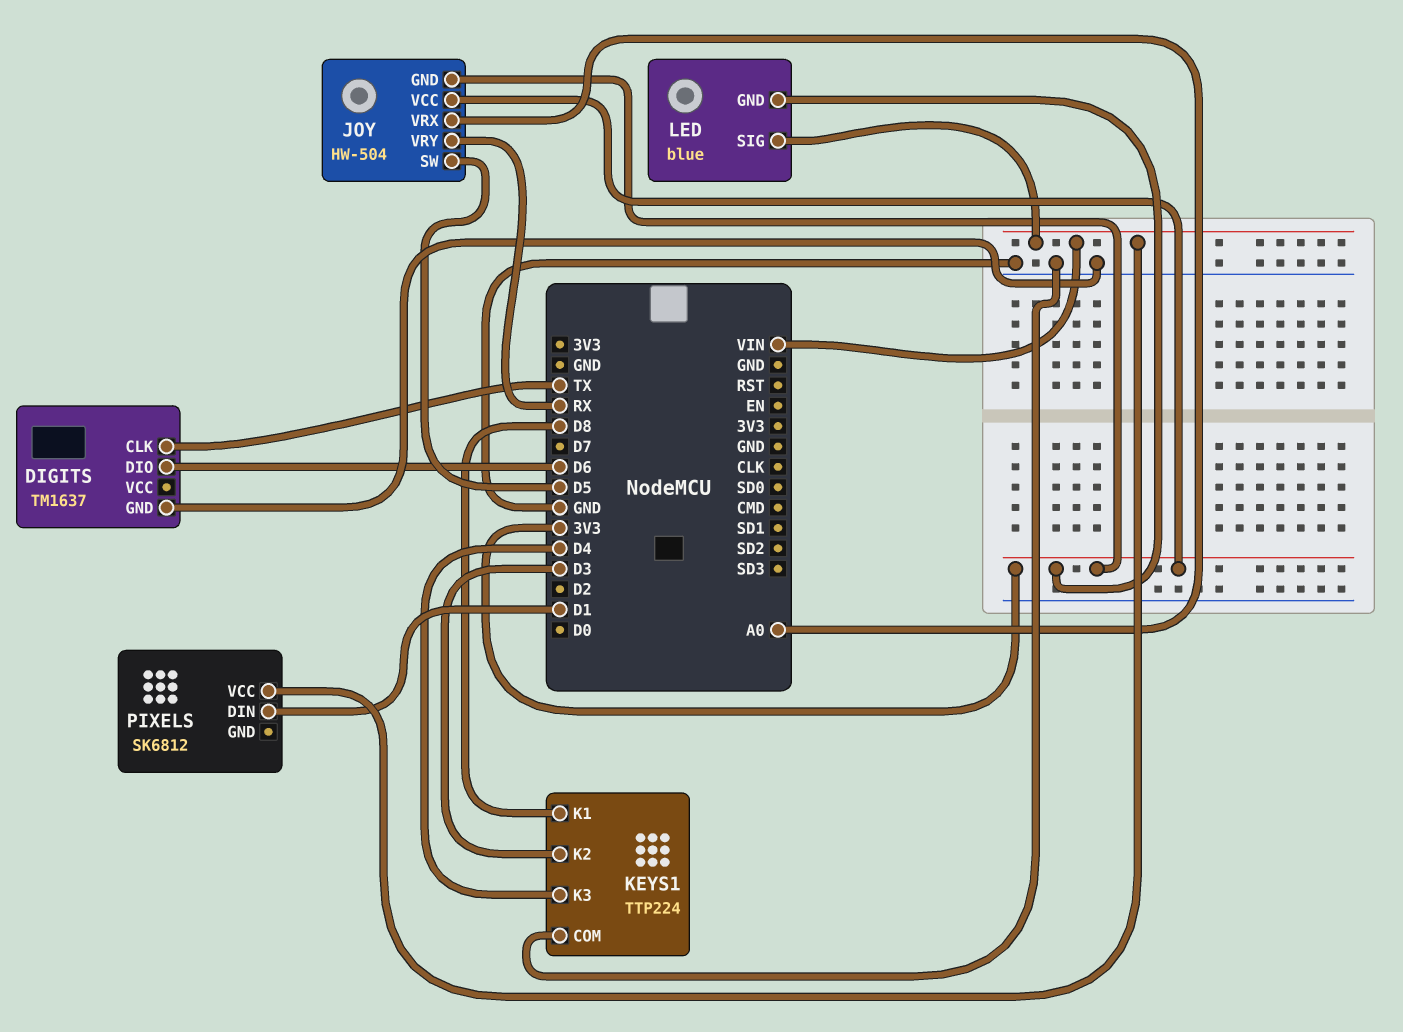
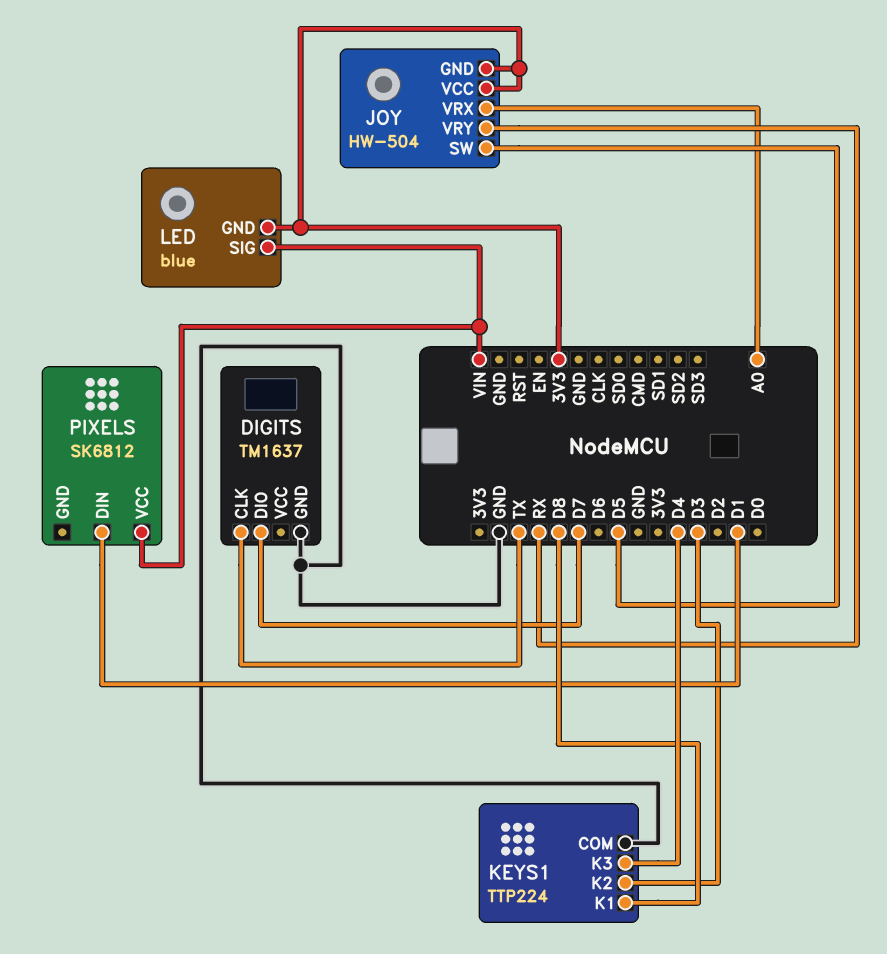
DIGITS pin DIO: D6 -> D7

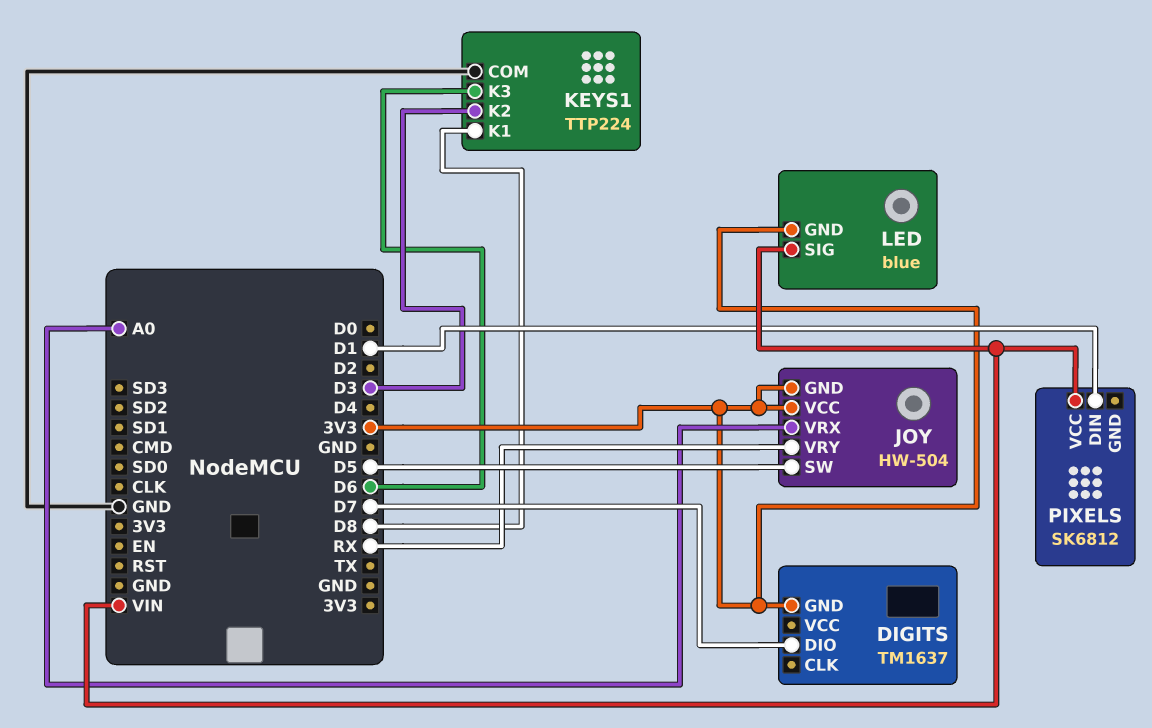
DIGITS pin CLK: TX -> none
DIGITS pin GND: GND -> 3V3
KEYS1 pin K3: D4 -> D6

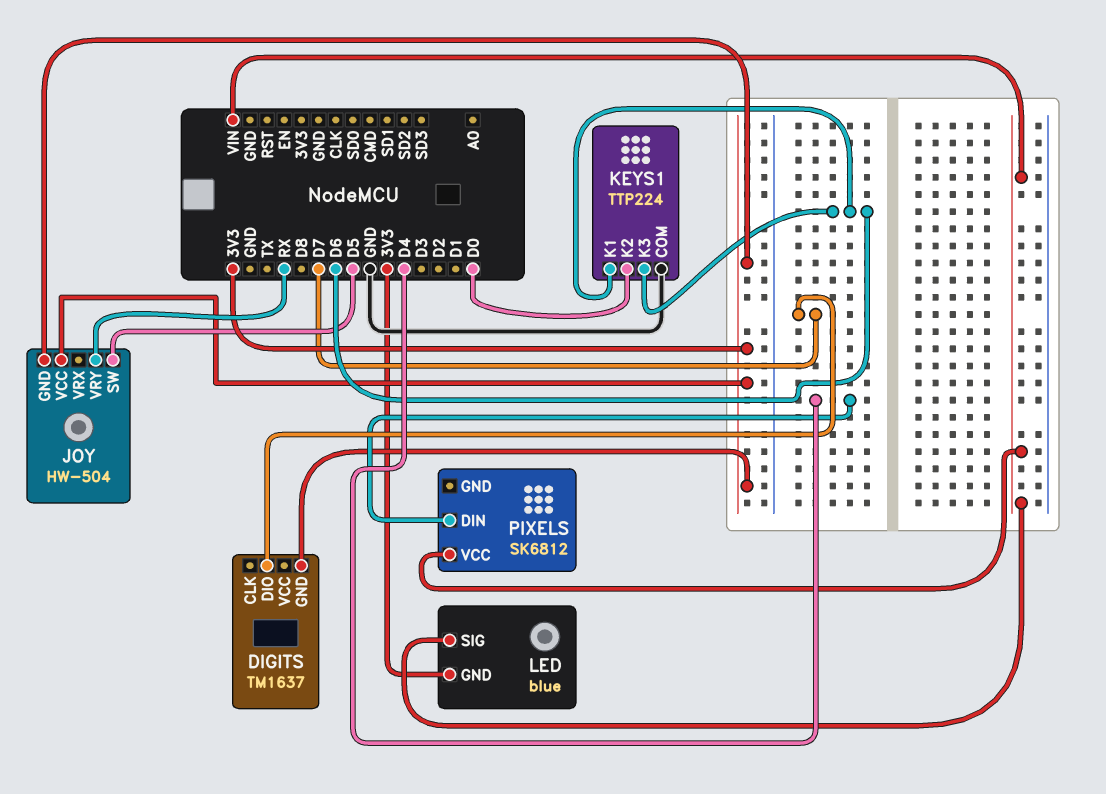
JOY pin VRX: A0 -> none
KEYS1 pin K1: D8 -> D6
KEYS1 pin K2: D3 -> D0
PIXELS pin DIN: D1 -> D4

